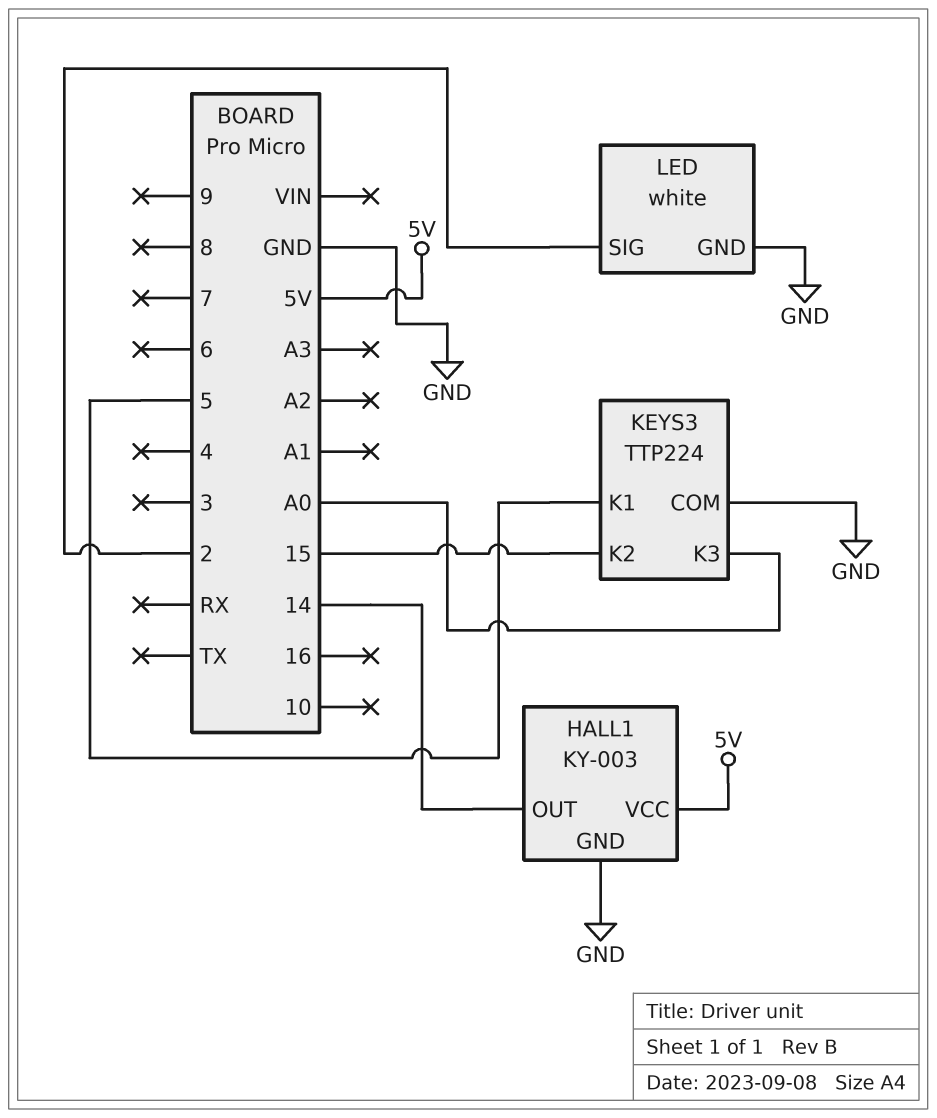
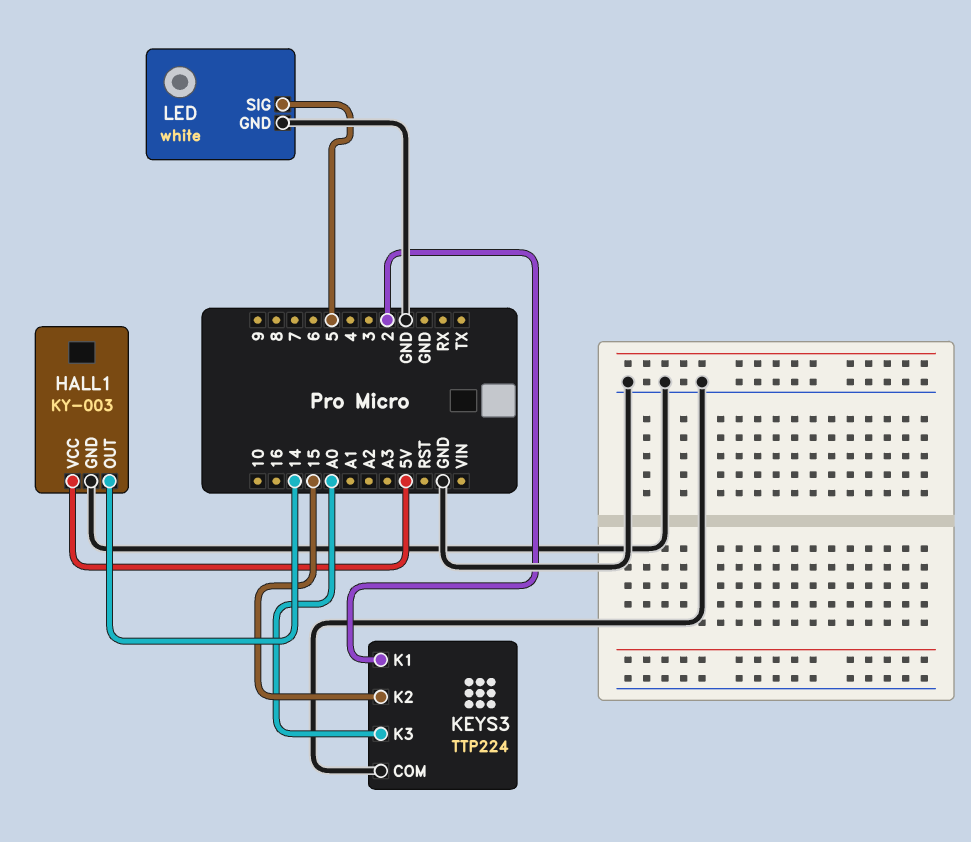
KEYS3 pin K1: 5 -> 2
LED pin SIG: 2 -> 5

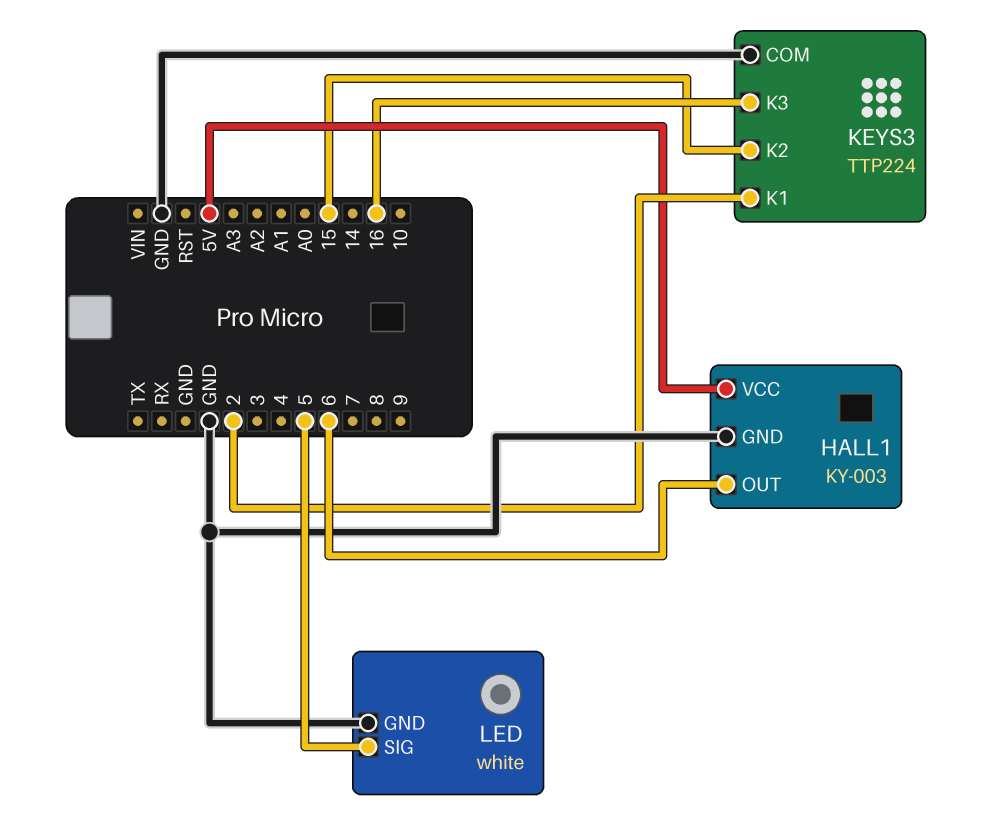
HALL1 pin OUT: 14 -> 6
KEYS3 pin K3: A0 -> 16

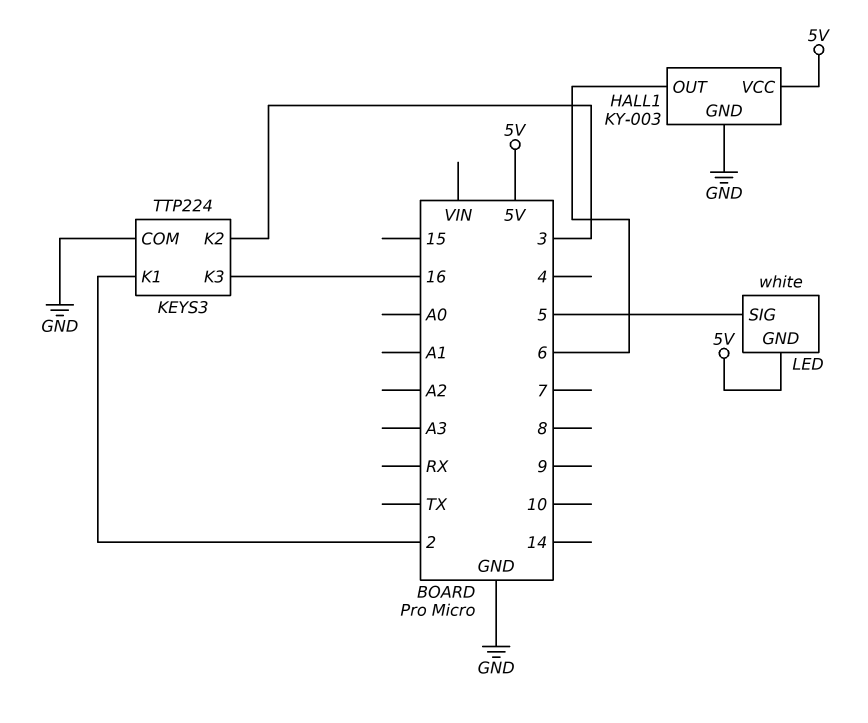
KEYS3 pin K2: 15 -> 3
LED pin GND: GND -> 5V

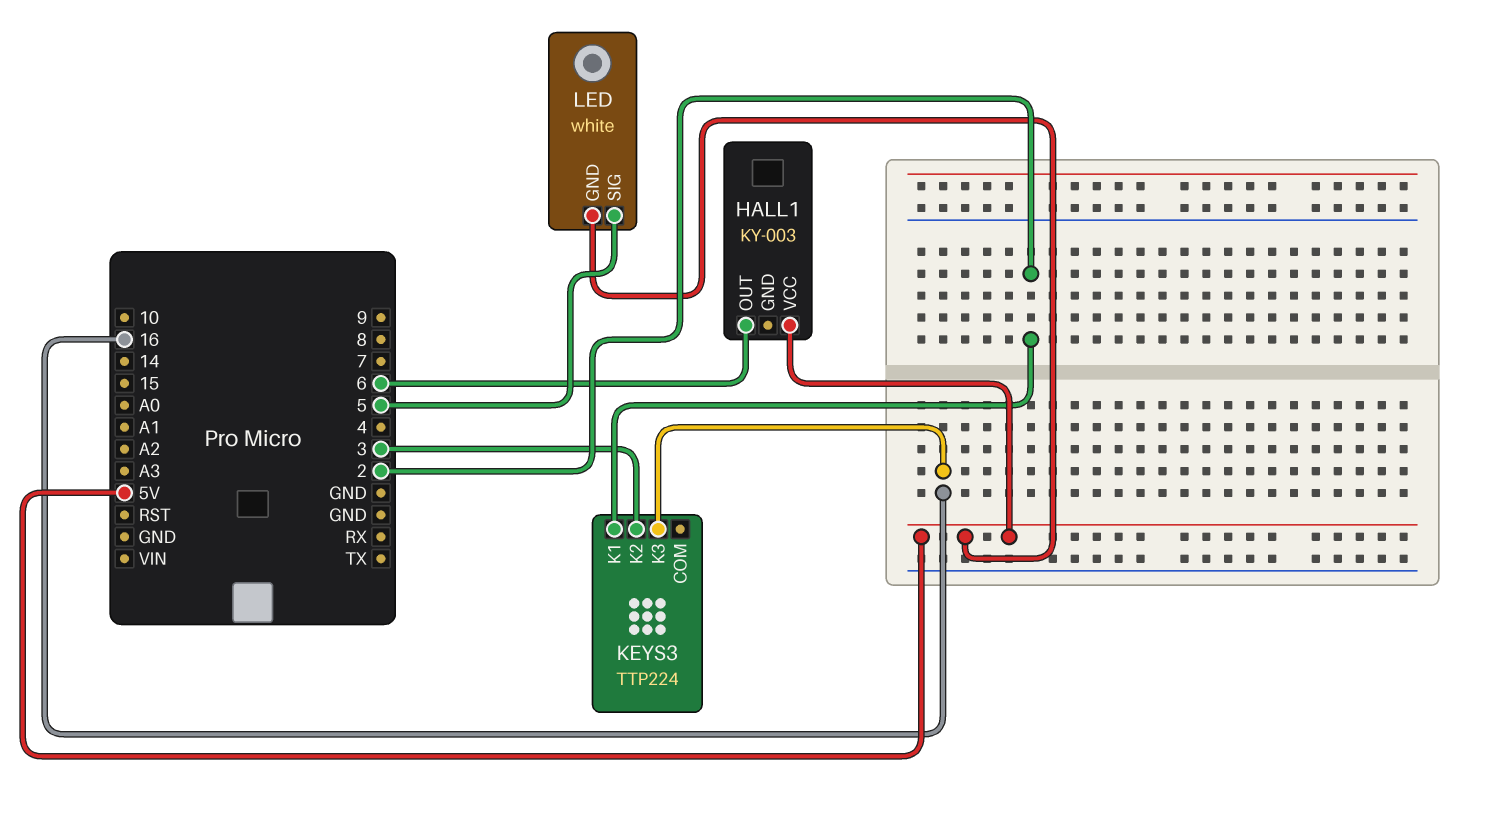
HALL1 pin GND: GND -> none
KEYS3 pin COM: GND -> none

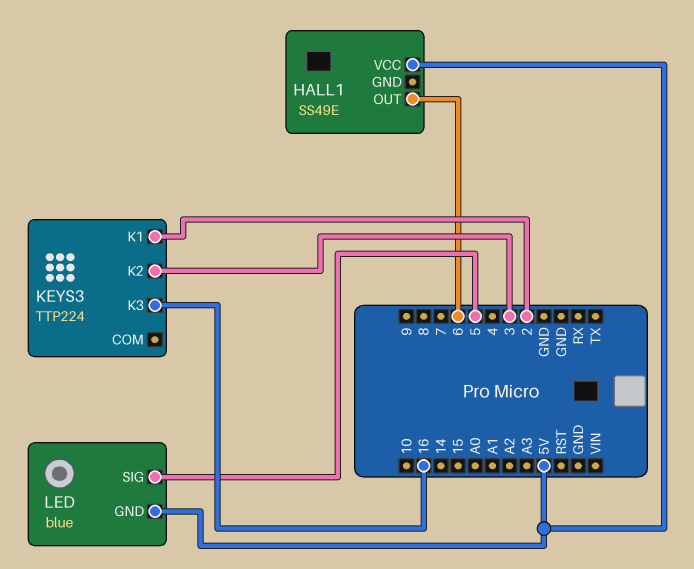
HALL1: KY-003 -> SS49E
LED: white -> blue

